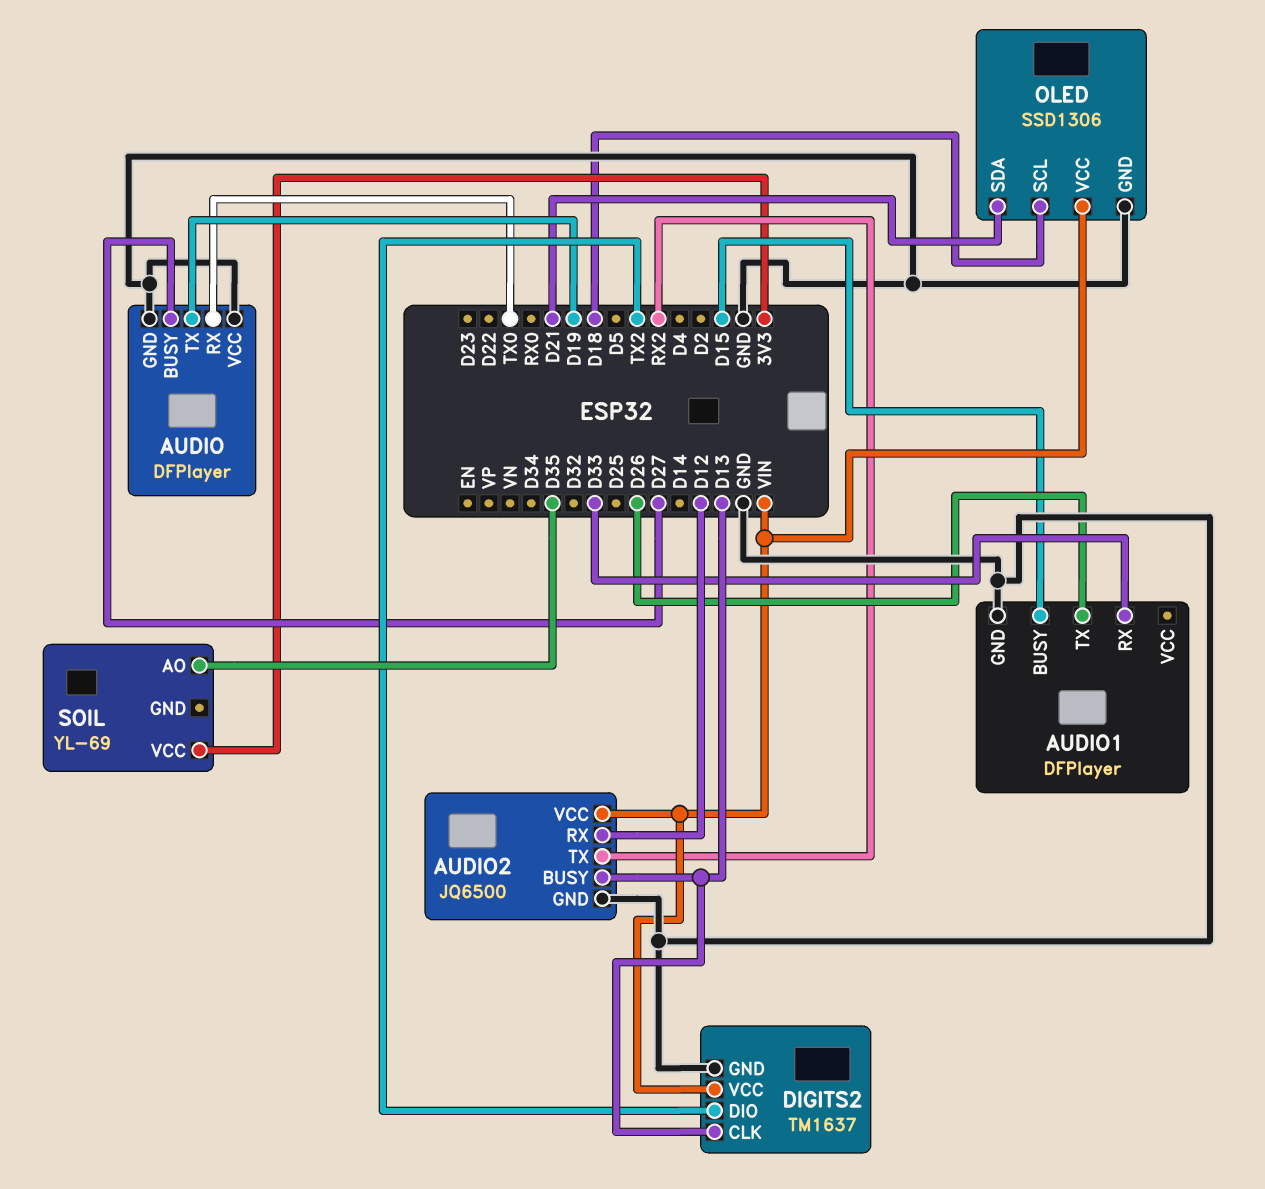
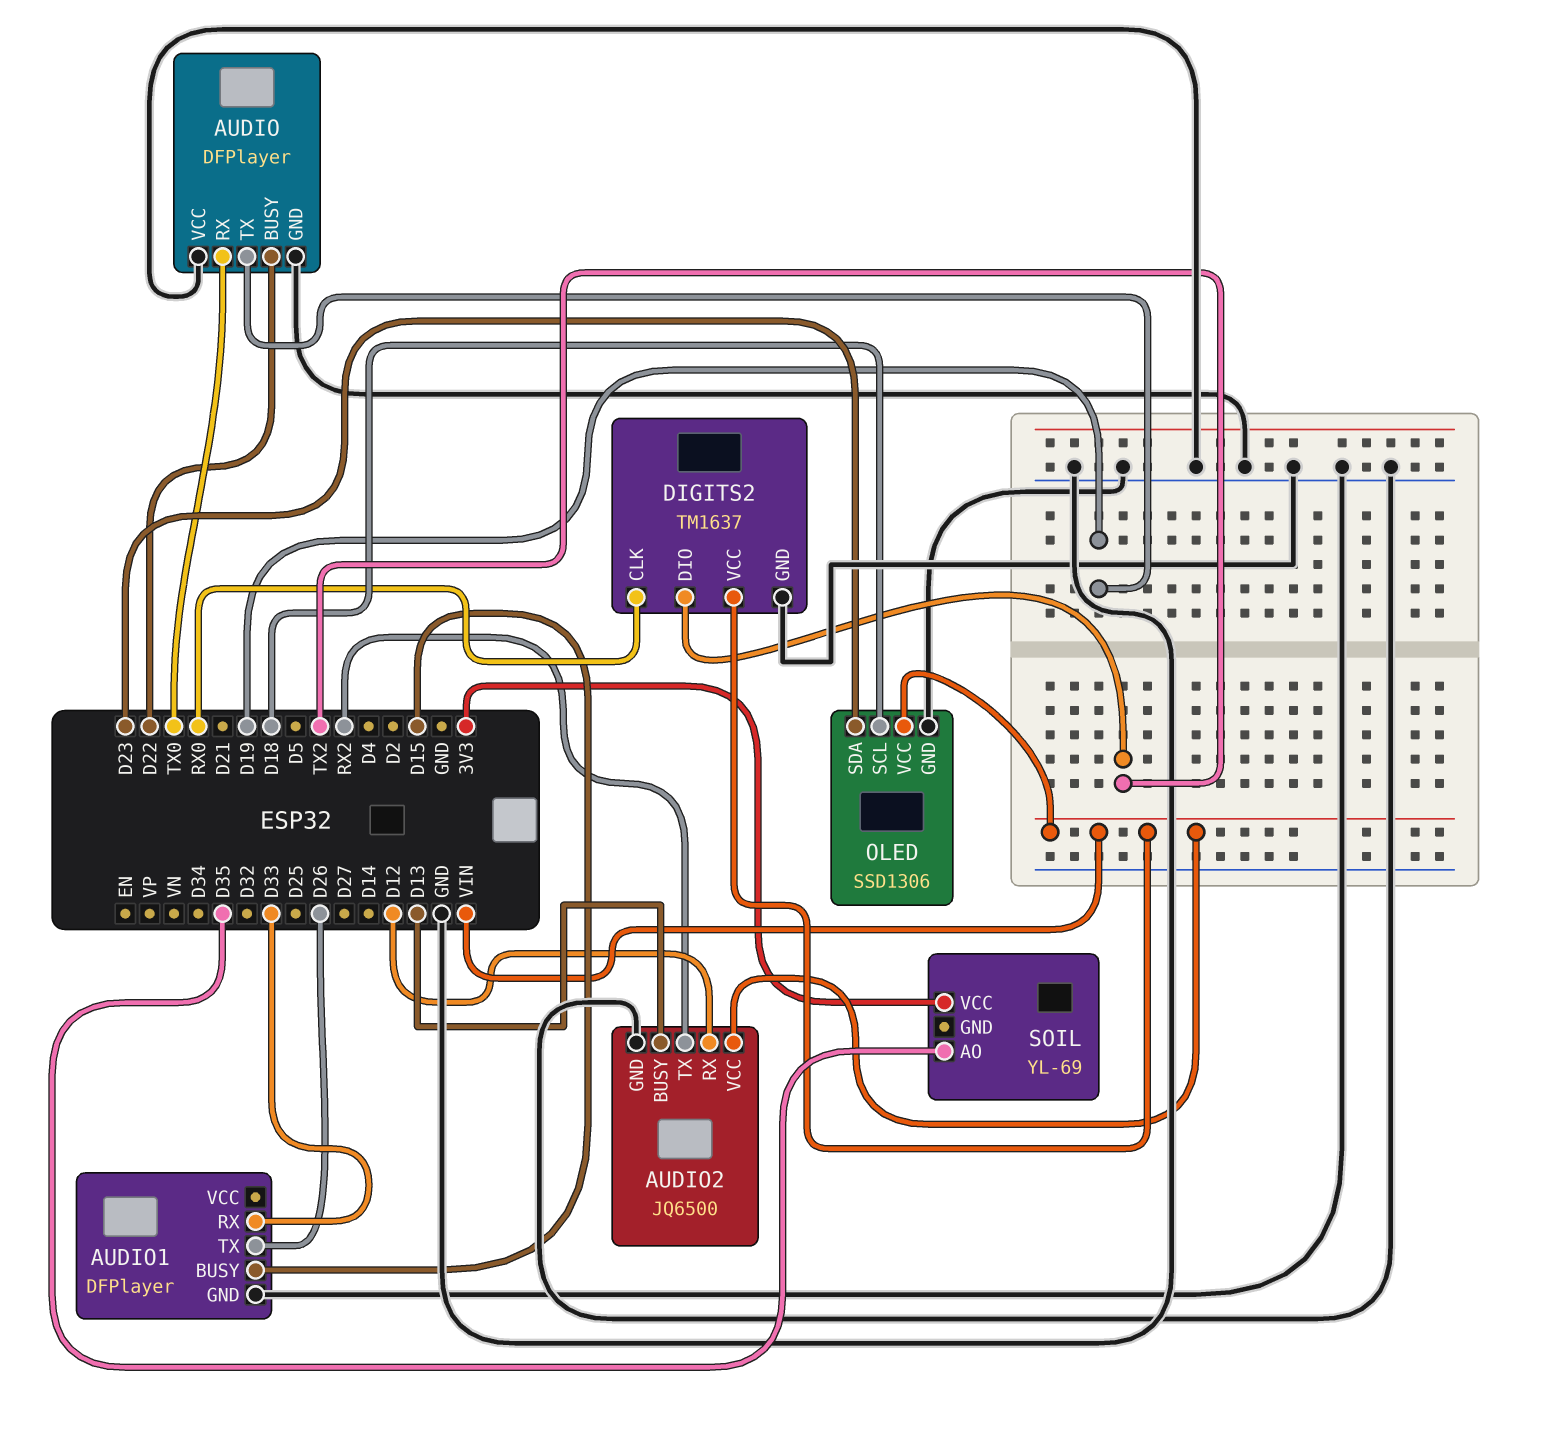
AUDIO pin BUSY: D27 -> D22
DIGITS2 pin CLK: D13 -> RX0
OLED pin SDA: D21 -> D23

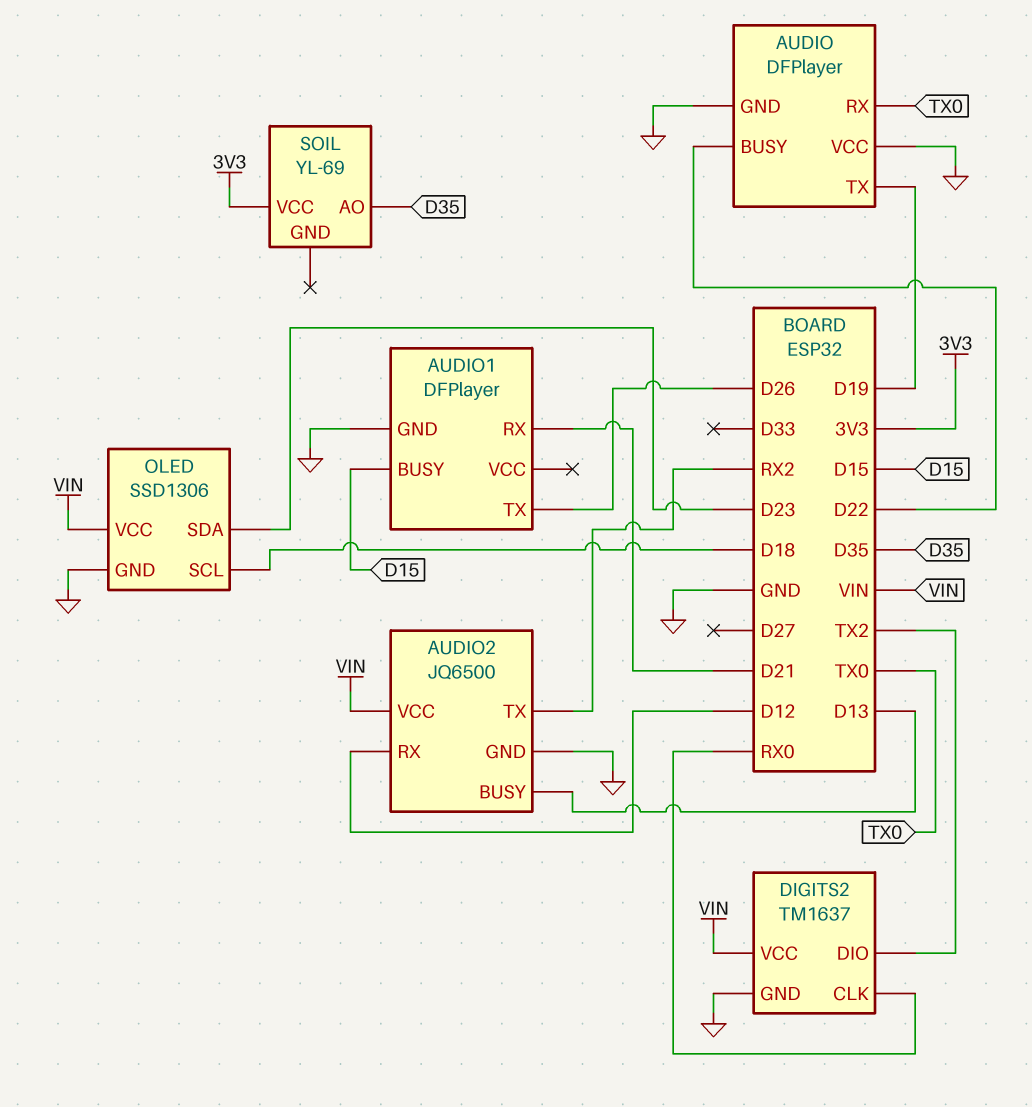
AUDIO1 pin RX: D33 -> D21

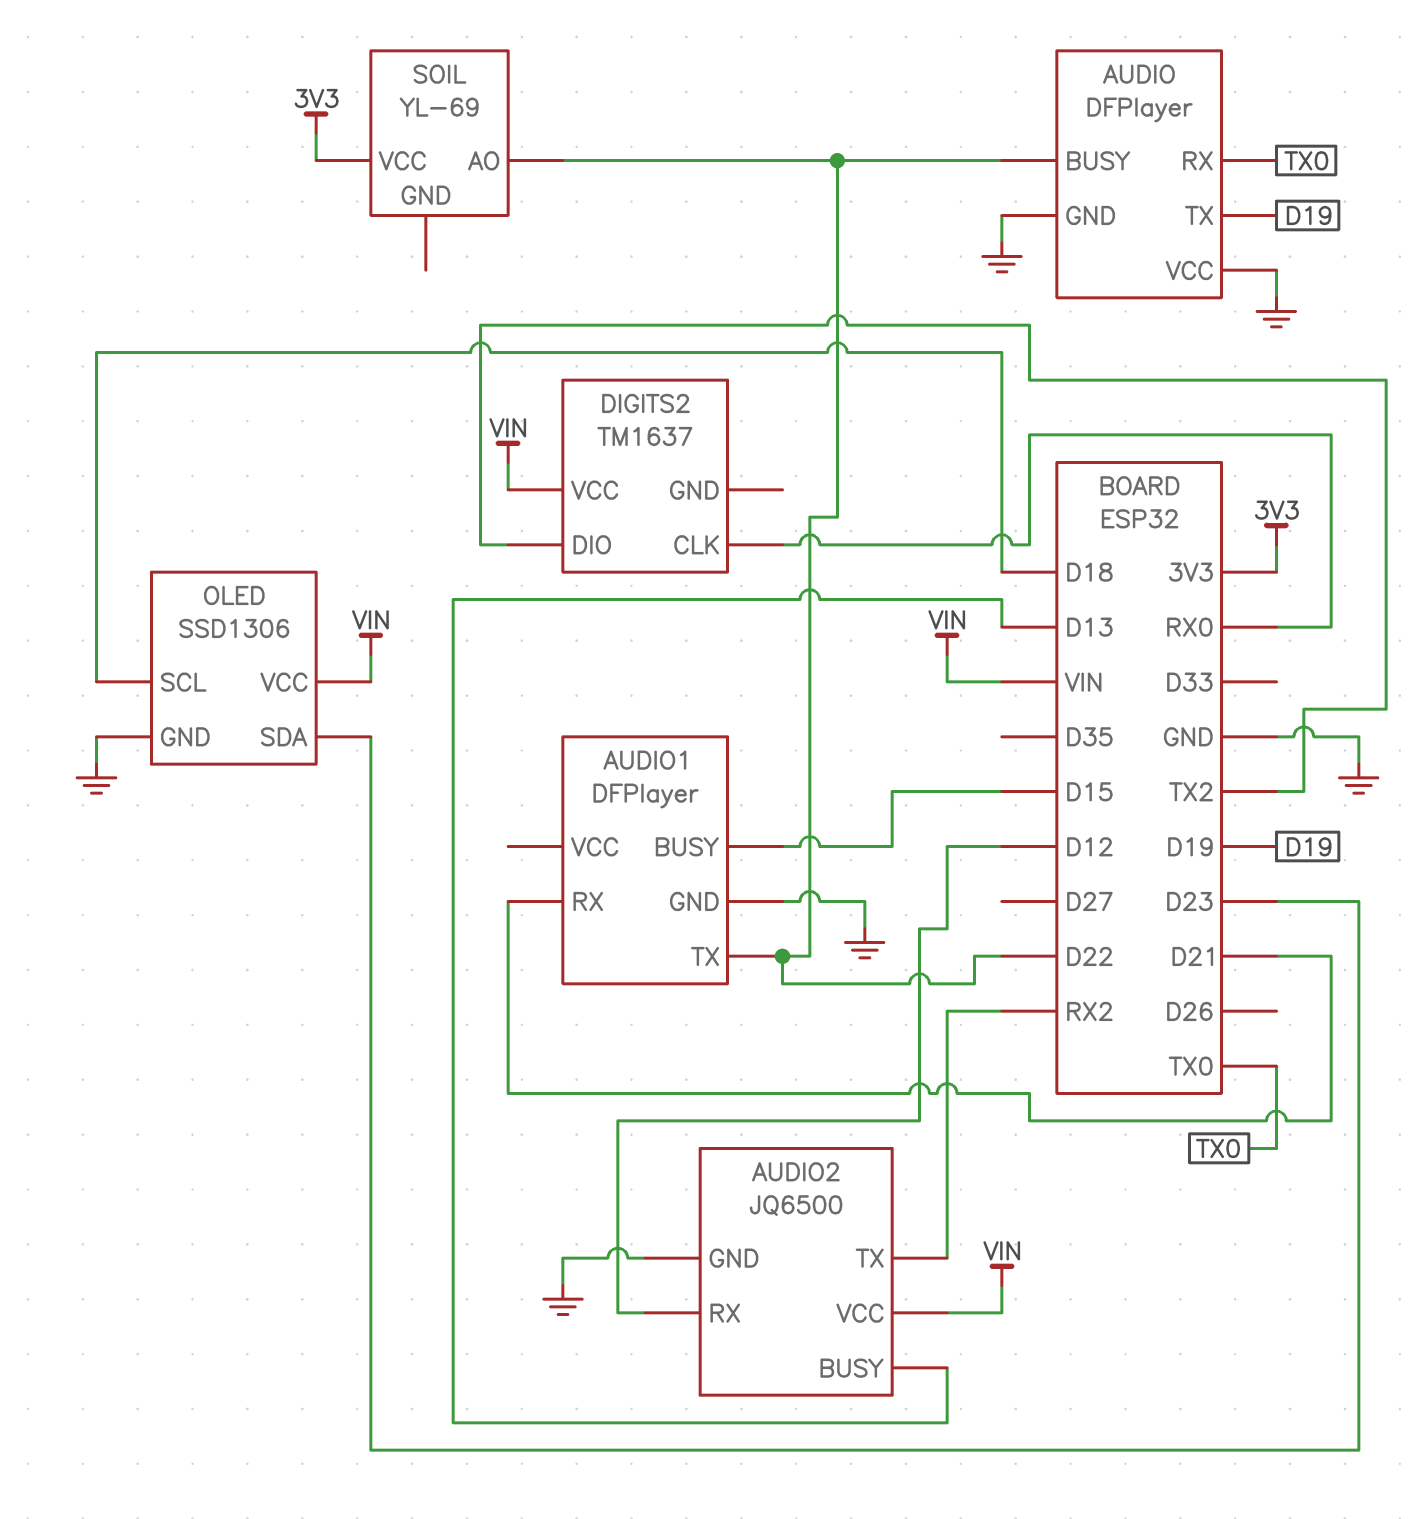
AUDIO1 pin TX: D26 -> D22
DIGITS2 pin GND: GND -> none
SOIL pin AO: D35 -> D22

